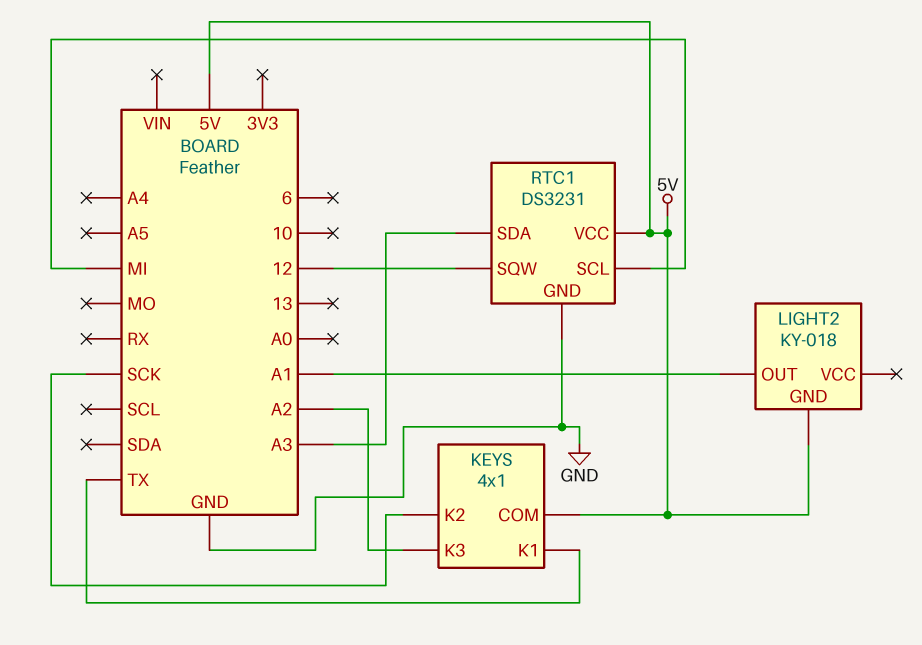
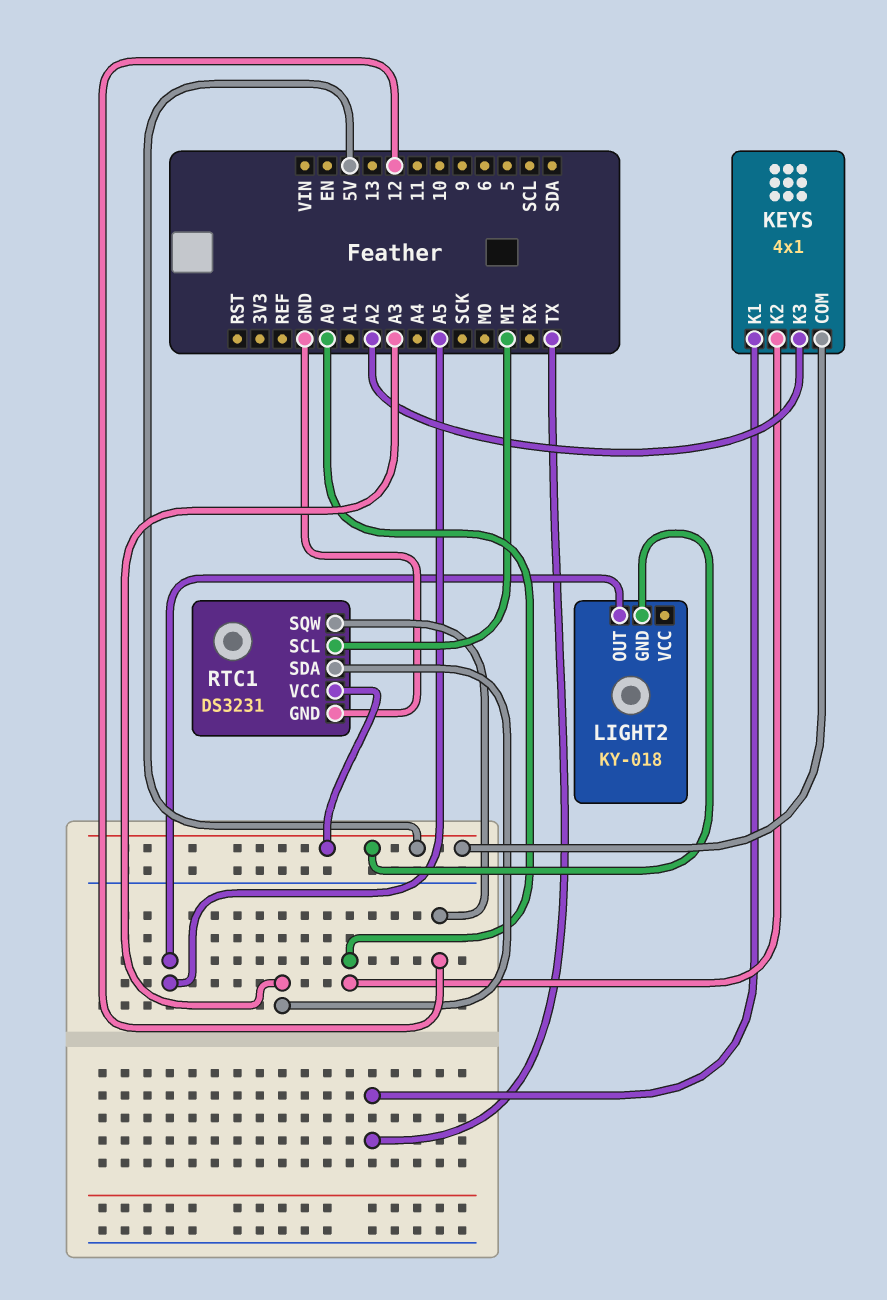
KEYS pin K2: SCK -> A0
LIGHT2 pin OUT: A1 -> A5

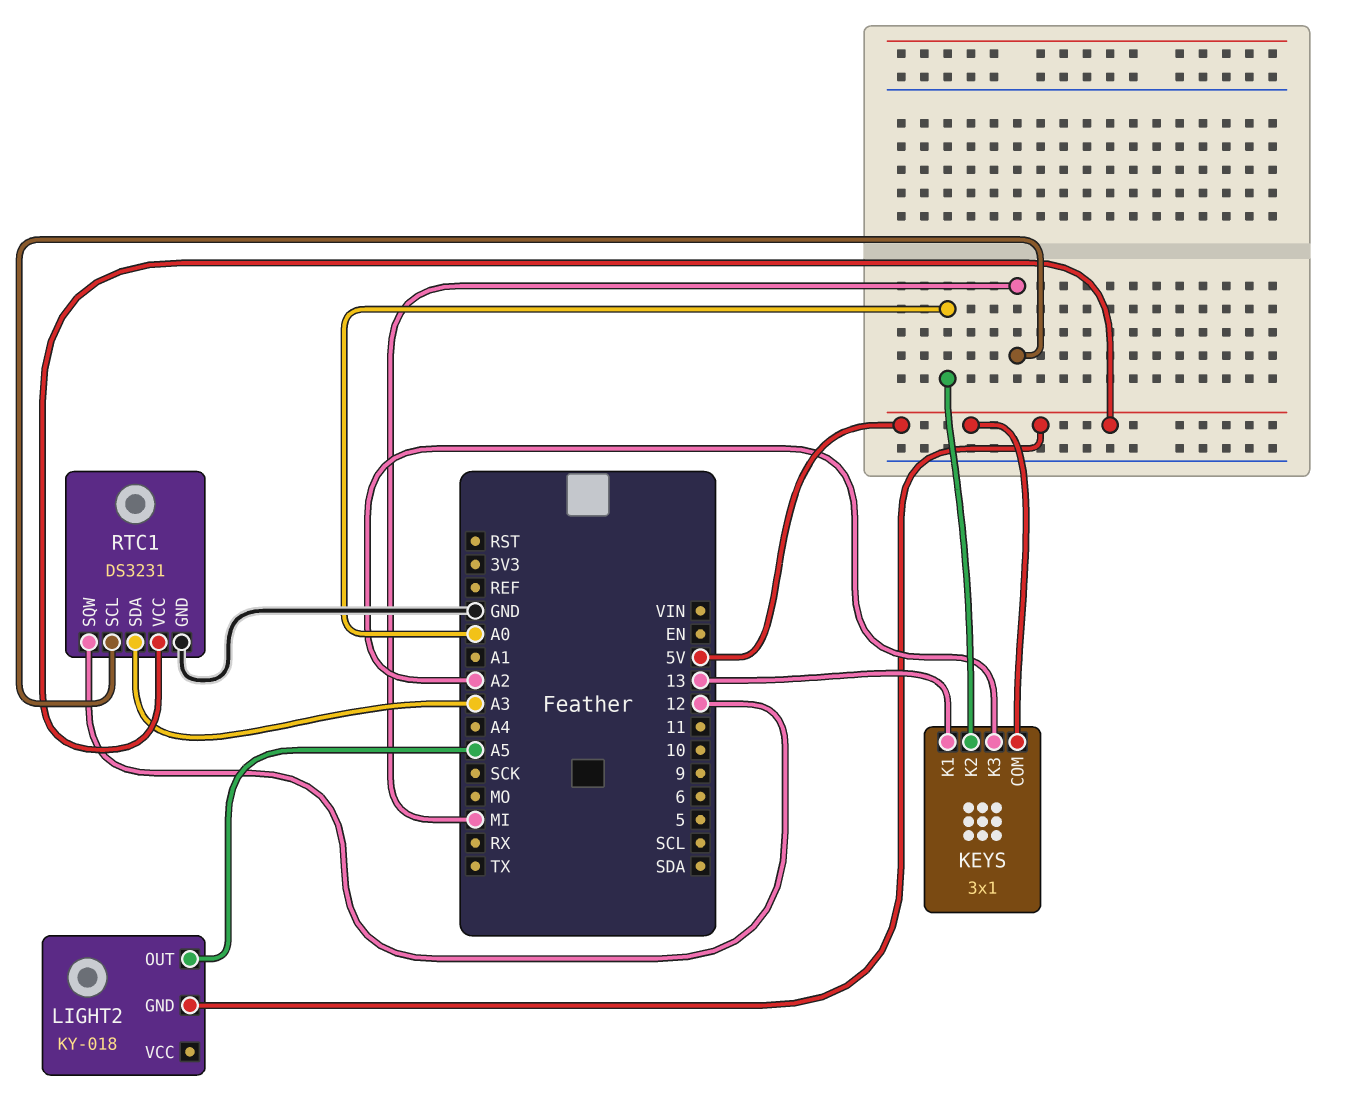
KEYS: 4x1 -> 3x1
KEYS pin K1: TX -> 13

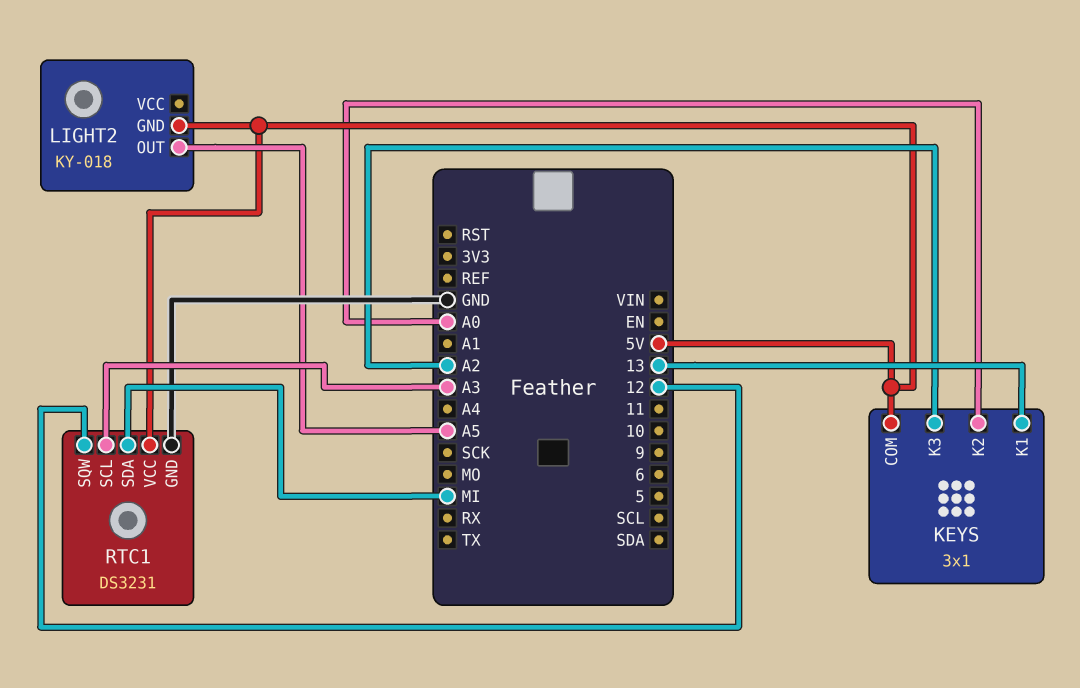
RTC1 pin SCL: MI -> A3
RTC1 pin SDA: A3 -> MI

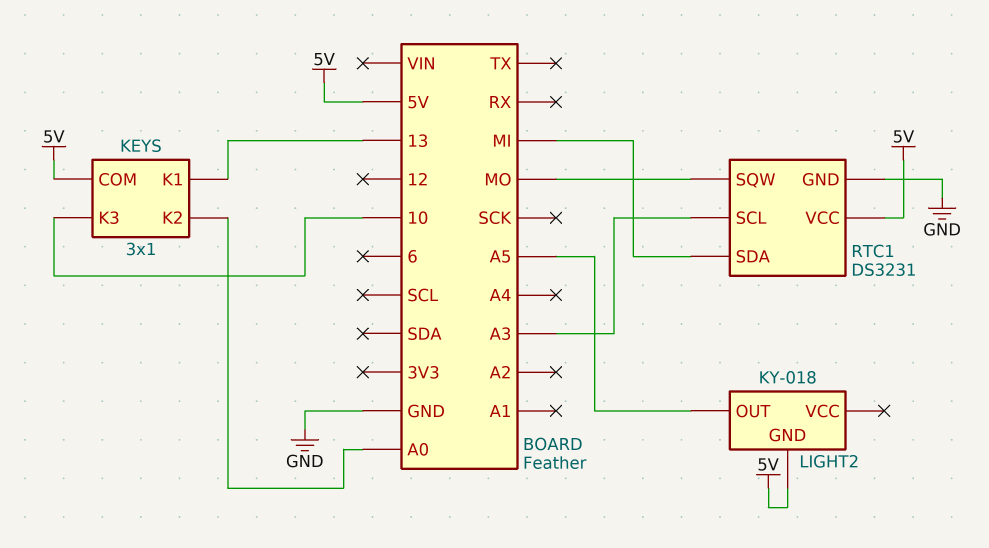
KEYS pin K3: A2 -> 10
RTC1 pin SQW: 12 -> MO

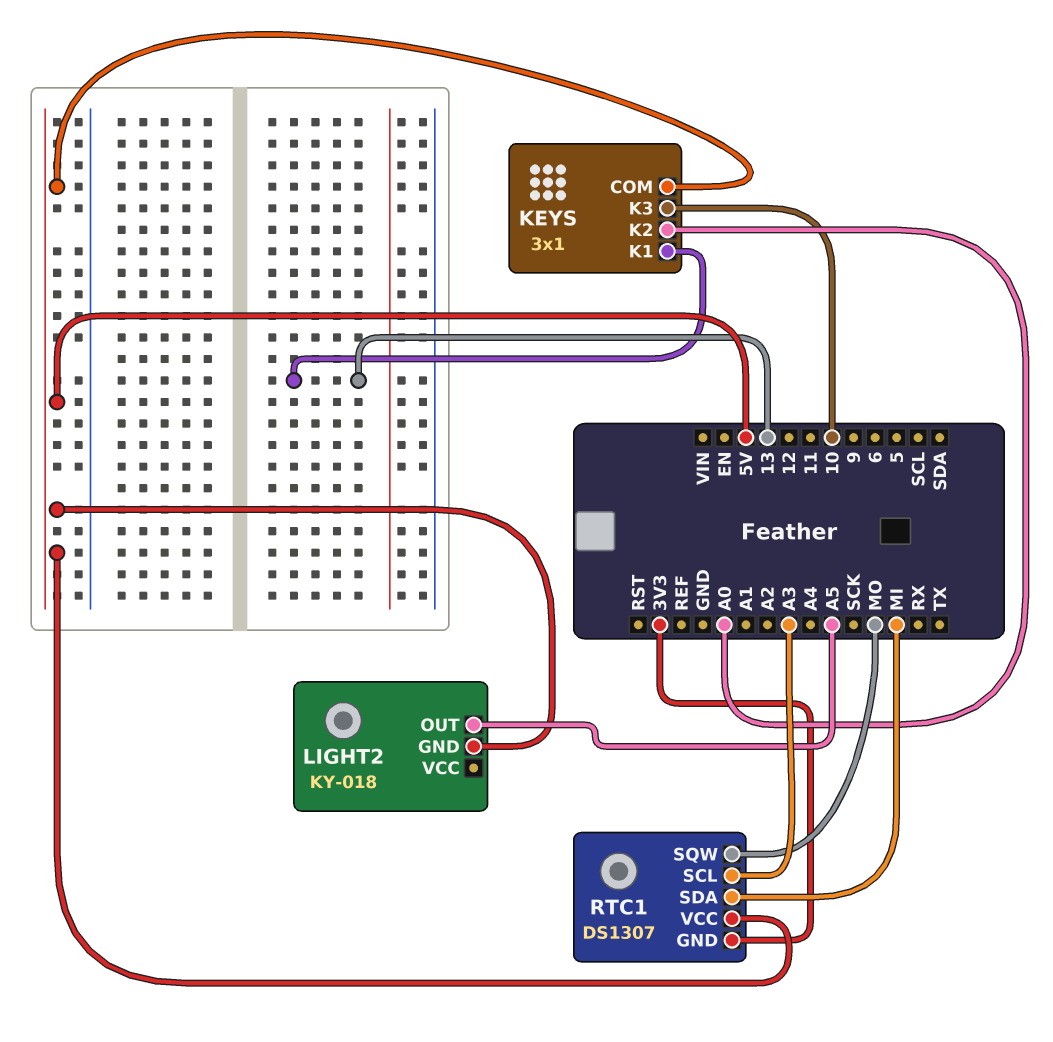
RTC1: DS3231 -> DS1307
RTC1 pin GND: GND -> 3V3

